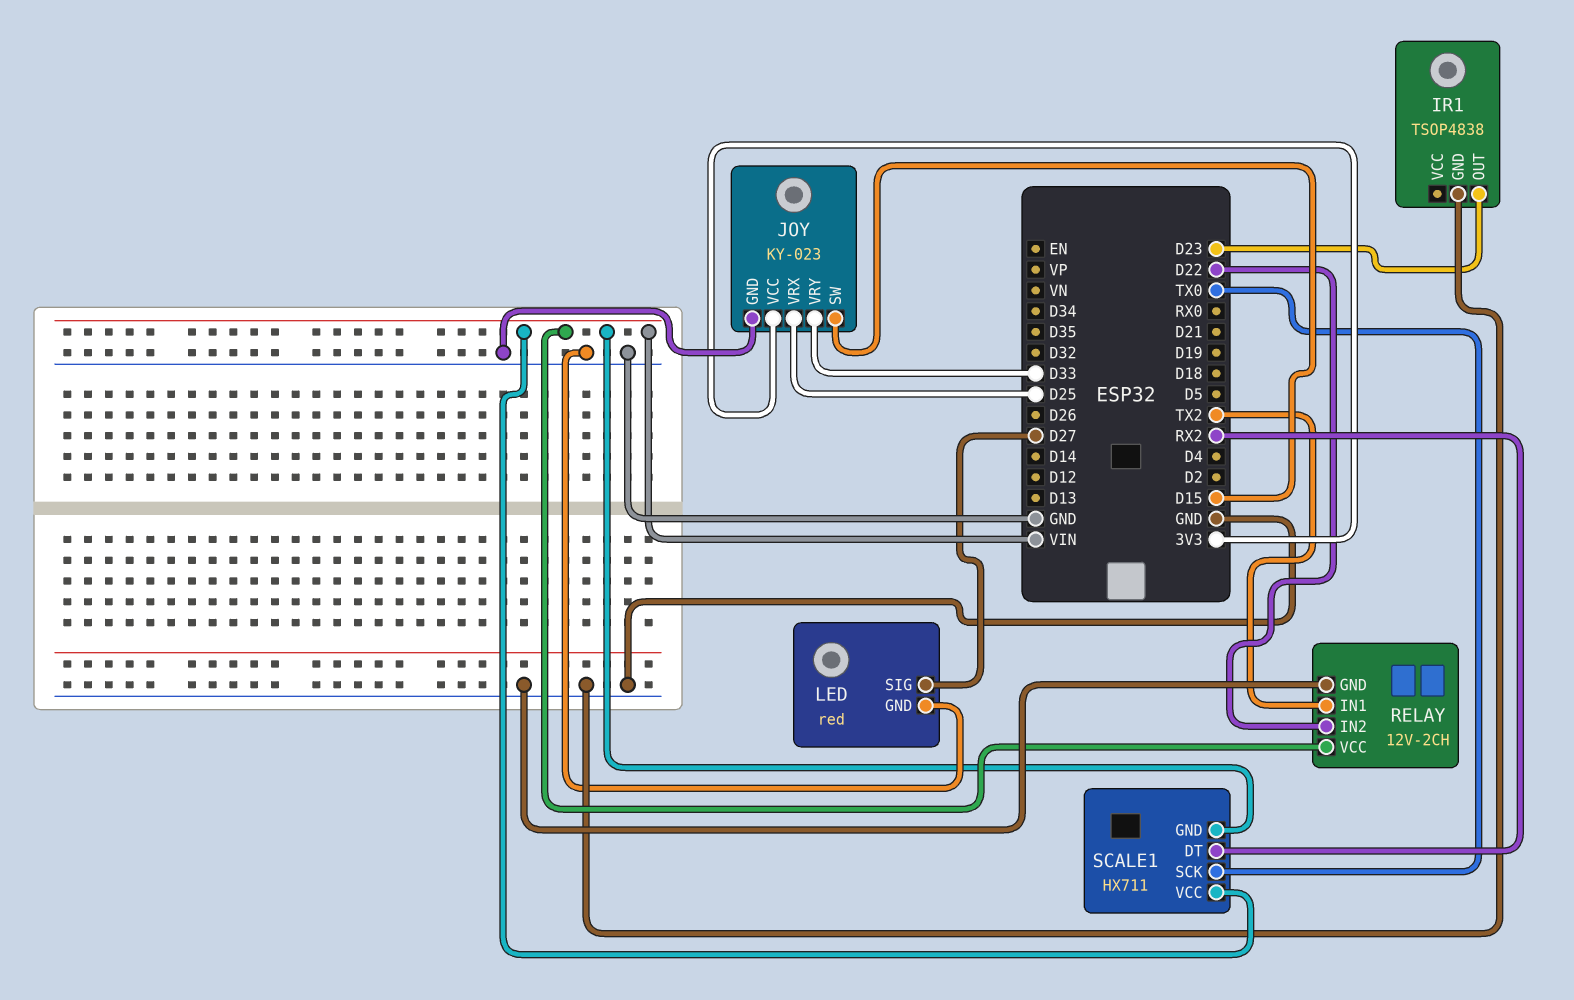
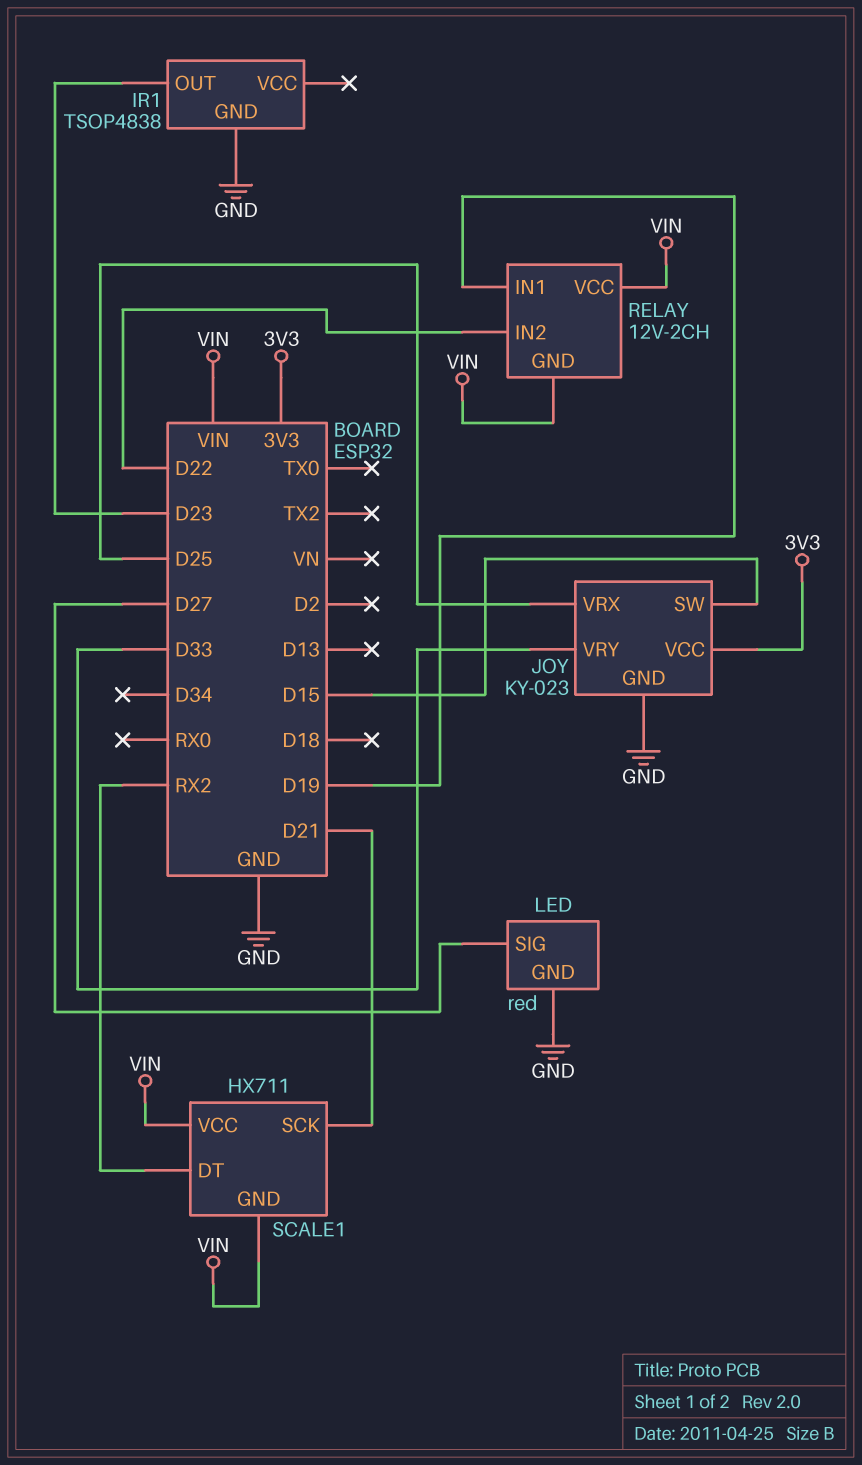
RELAY pin GND: GND -> VIN
RELAY pin IN1: TX2 -> D19
SCALE1 pin SCK: TX0 -> D21

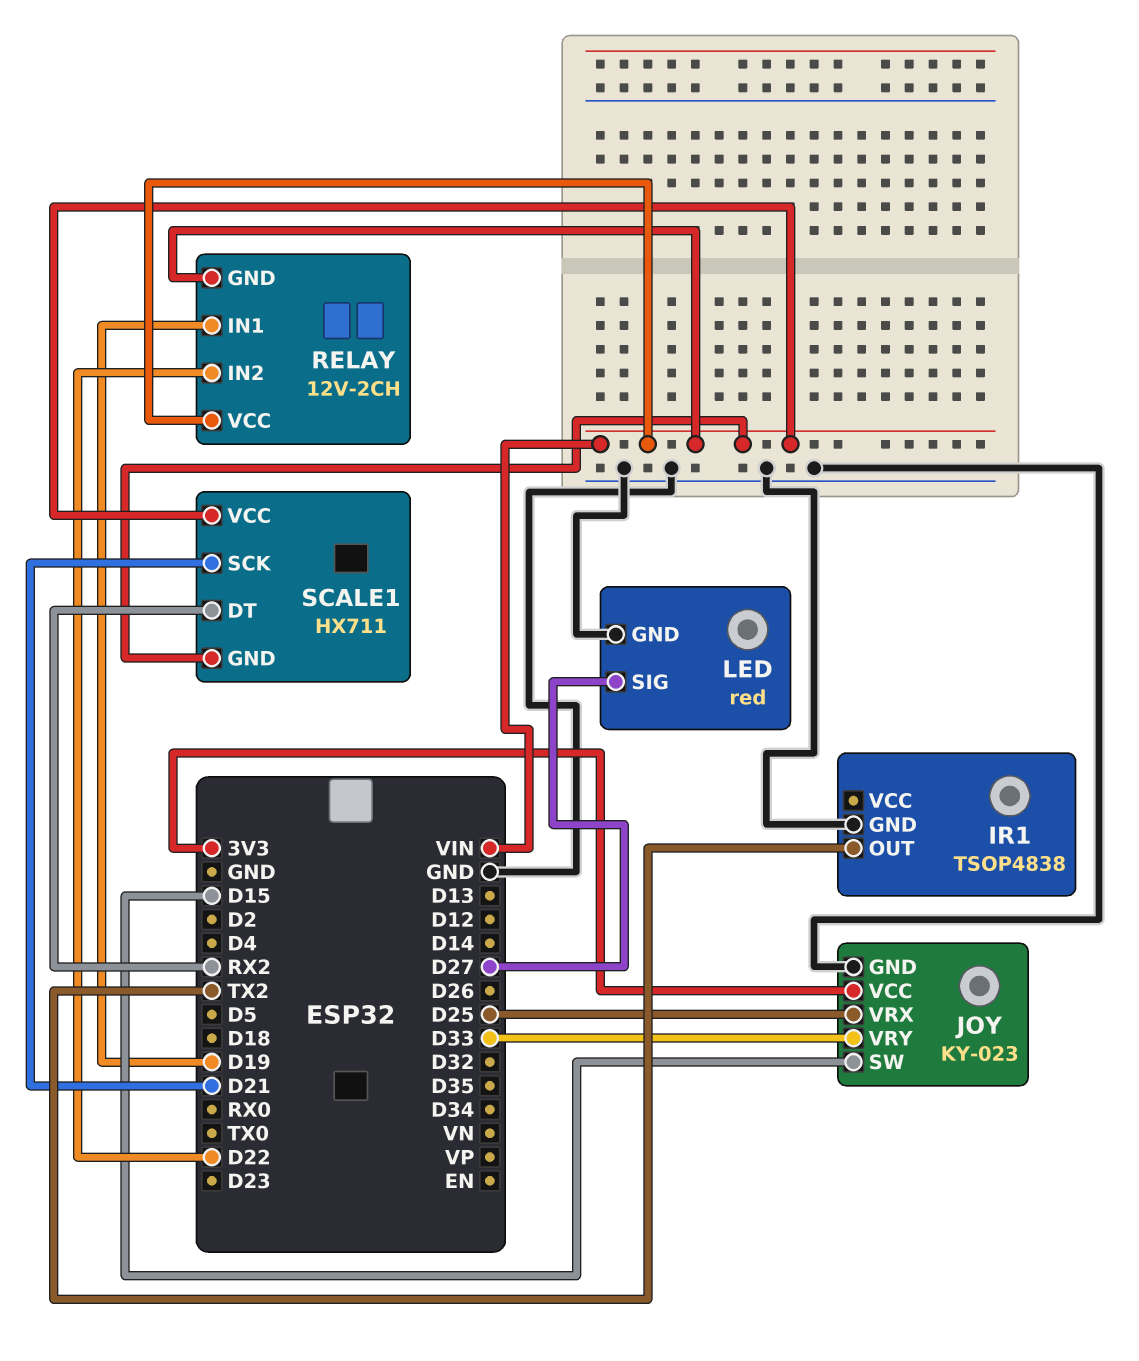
IR1 pin OUT: D23 -> TX2

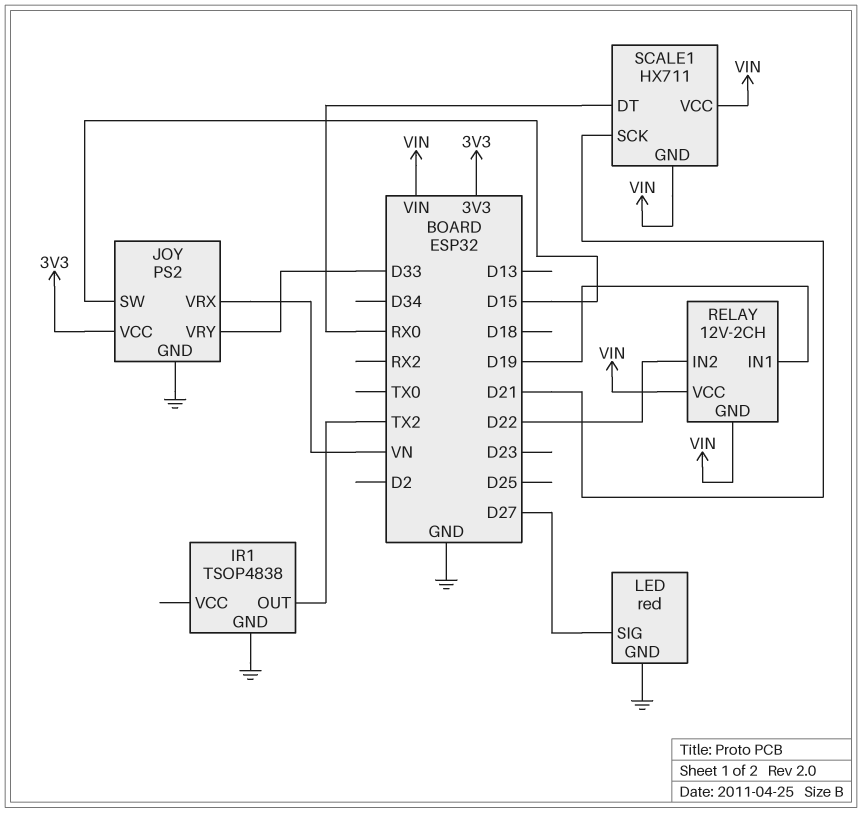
JOY: KY-023 -> PS2
JOY pin VRX: D25 -> VN
SCALE1 pin DT: RX2 -> RX0

